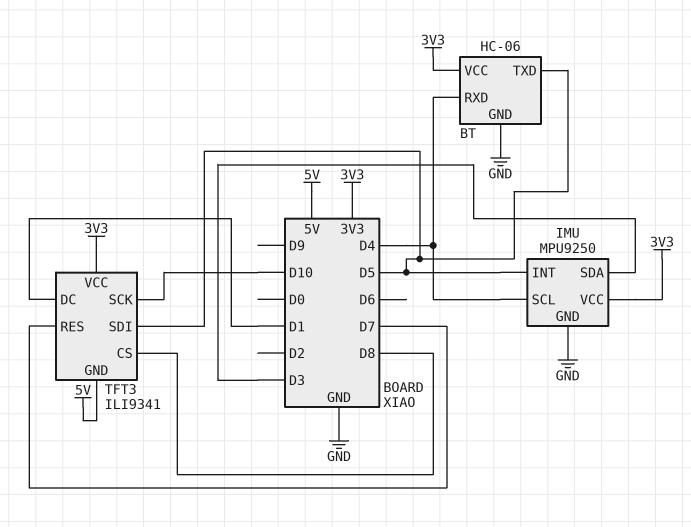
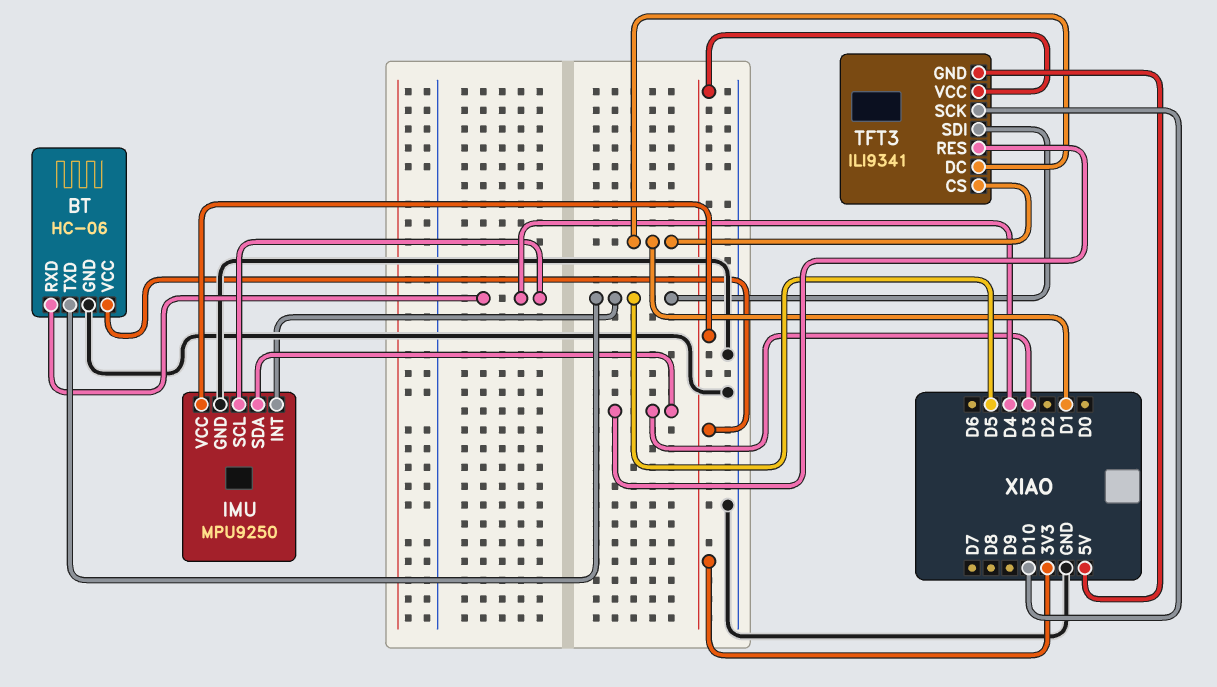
TFT3 pin CS: D8 -> D1
TFT3 pin RES: D7 -> D3

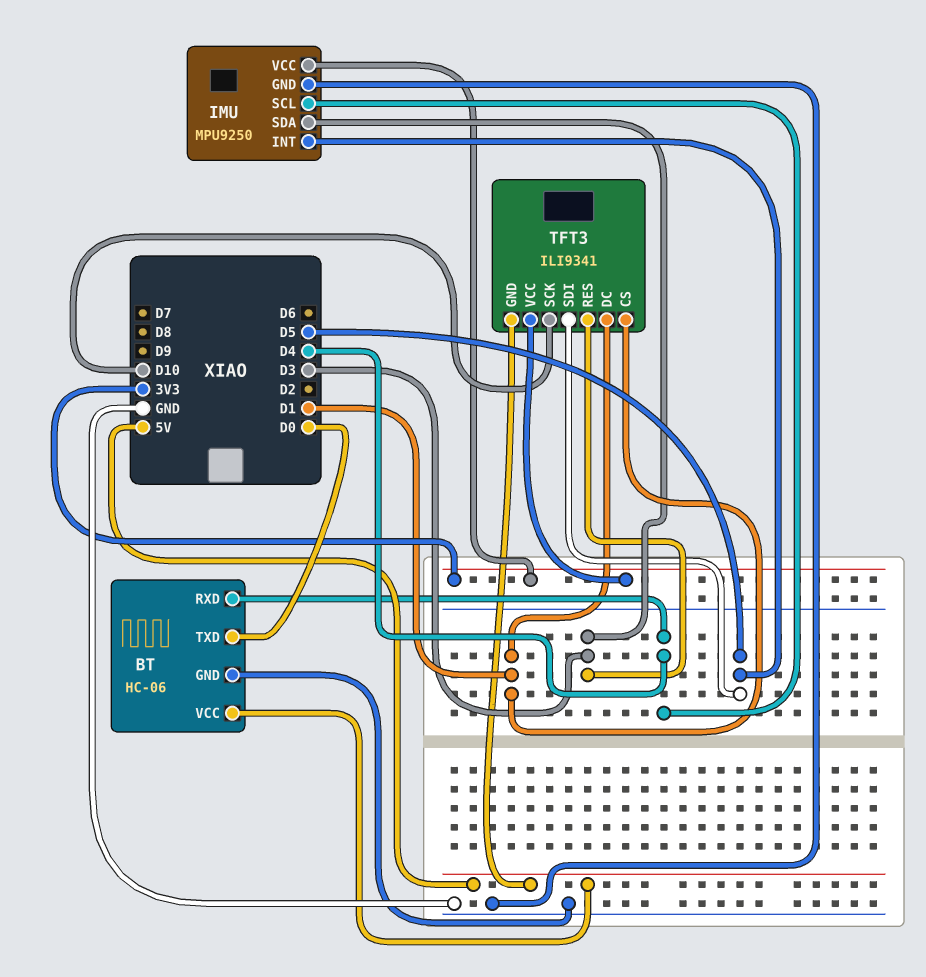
BT pin TXD: D5 -> D0
BT pin VCC: 3V3 -> 5V

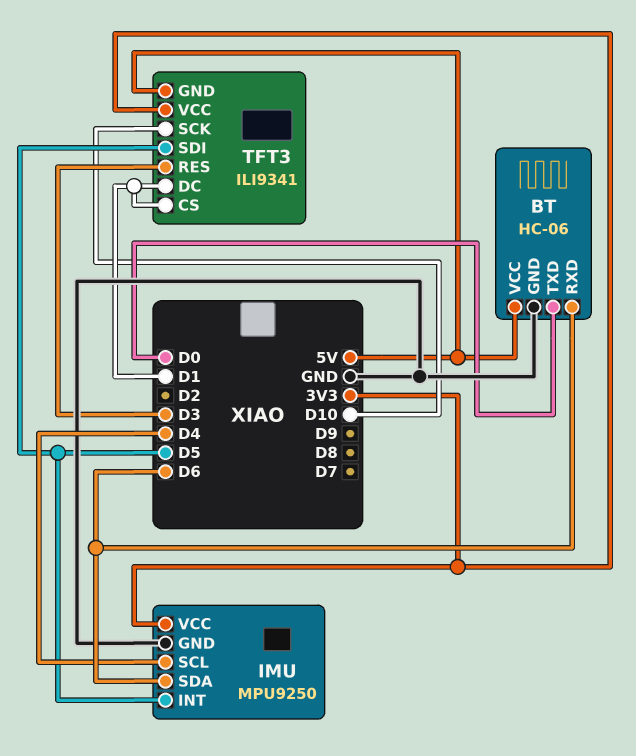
BT pin RXD: D4 -> D6
IMU pin SDA: D3 -> D6

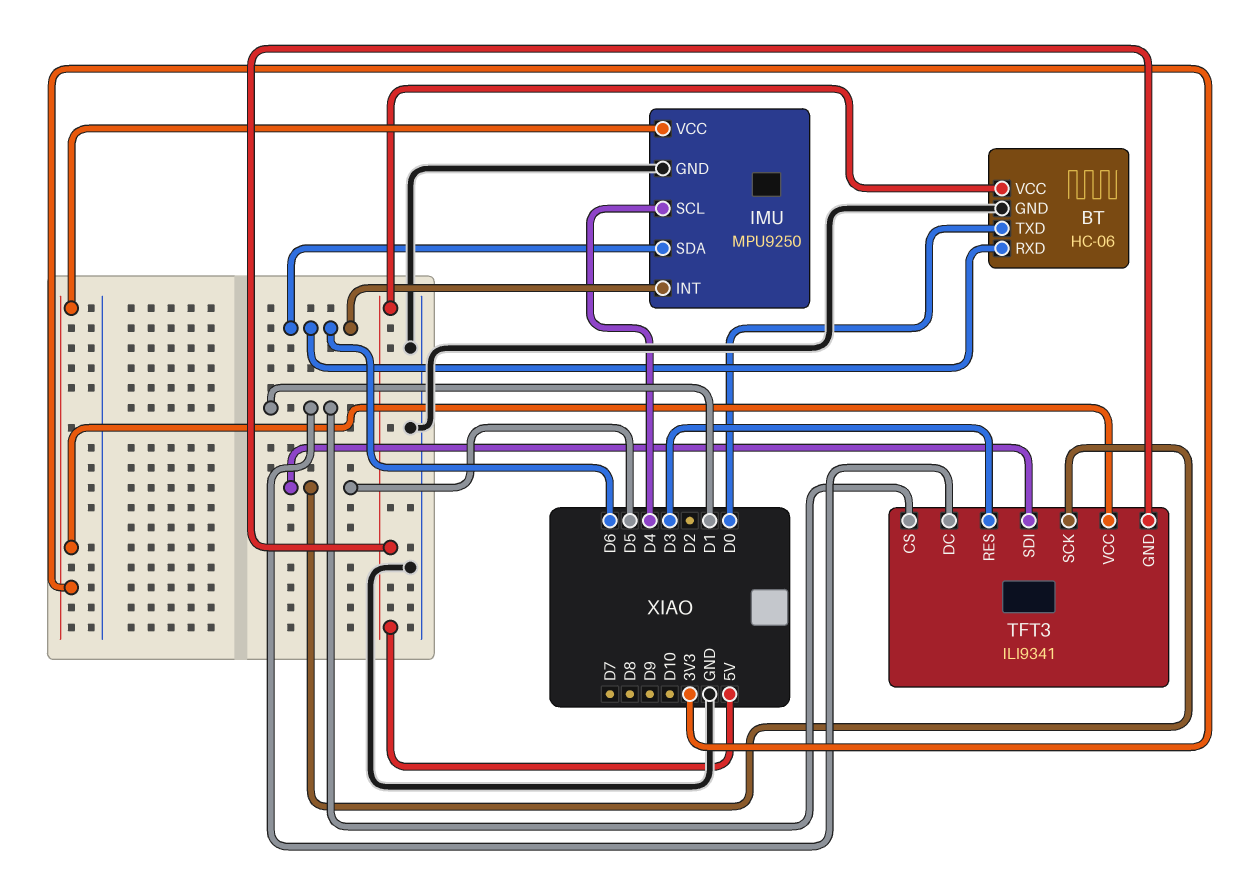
IMU pin INT: D5 -> D6
TFT3 pin SCK: D10 -> D5

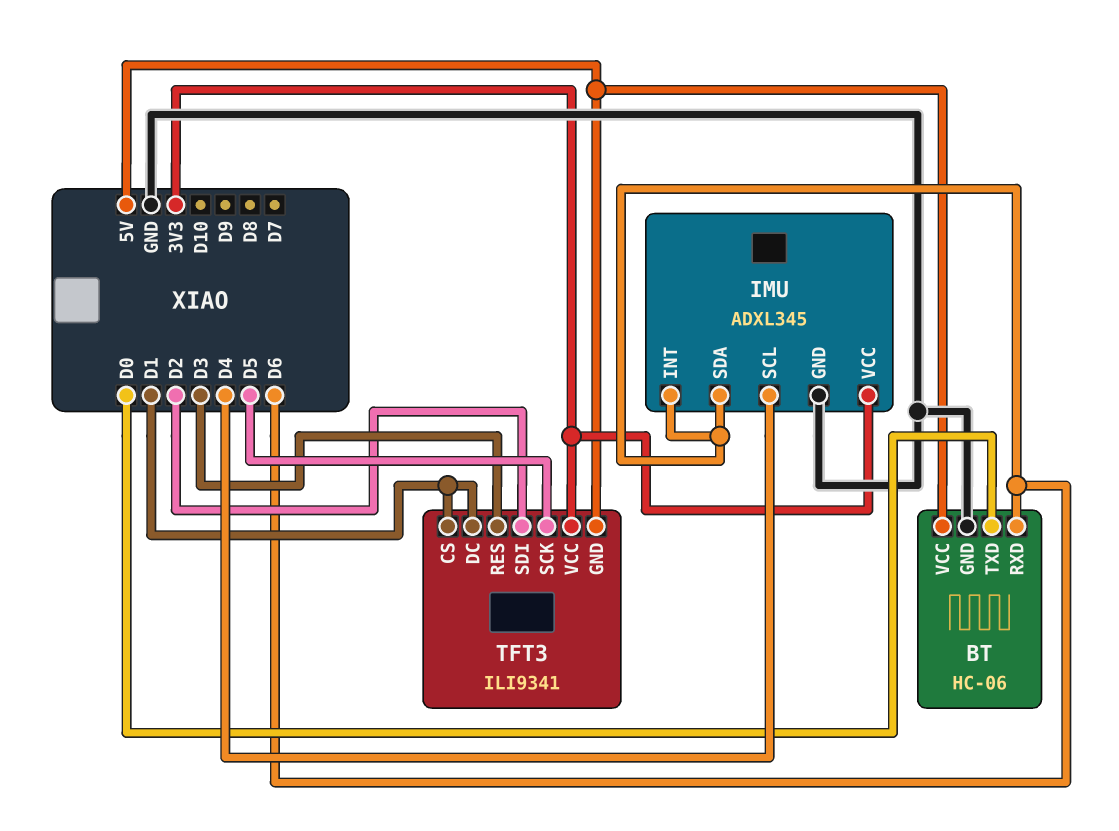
IMU: MPU9250 -> ADXL345
TFT3 pin SDI: D5 -> D2

